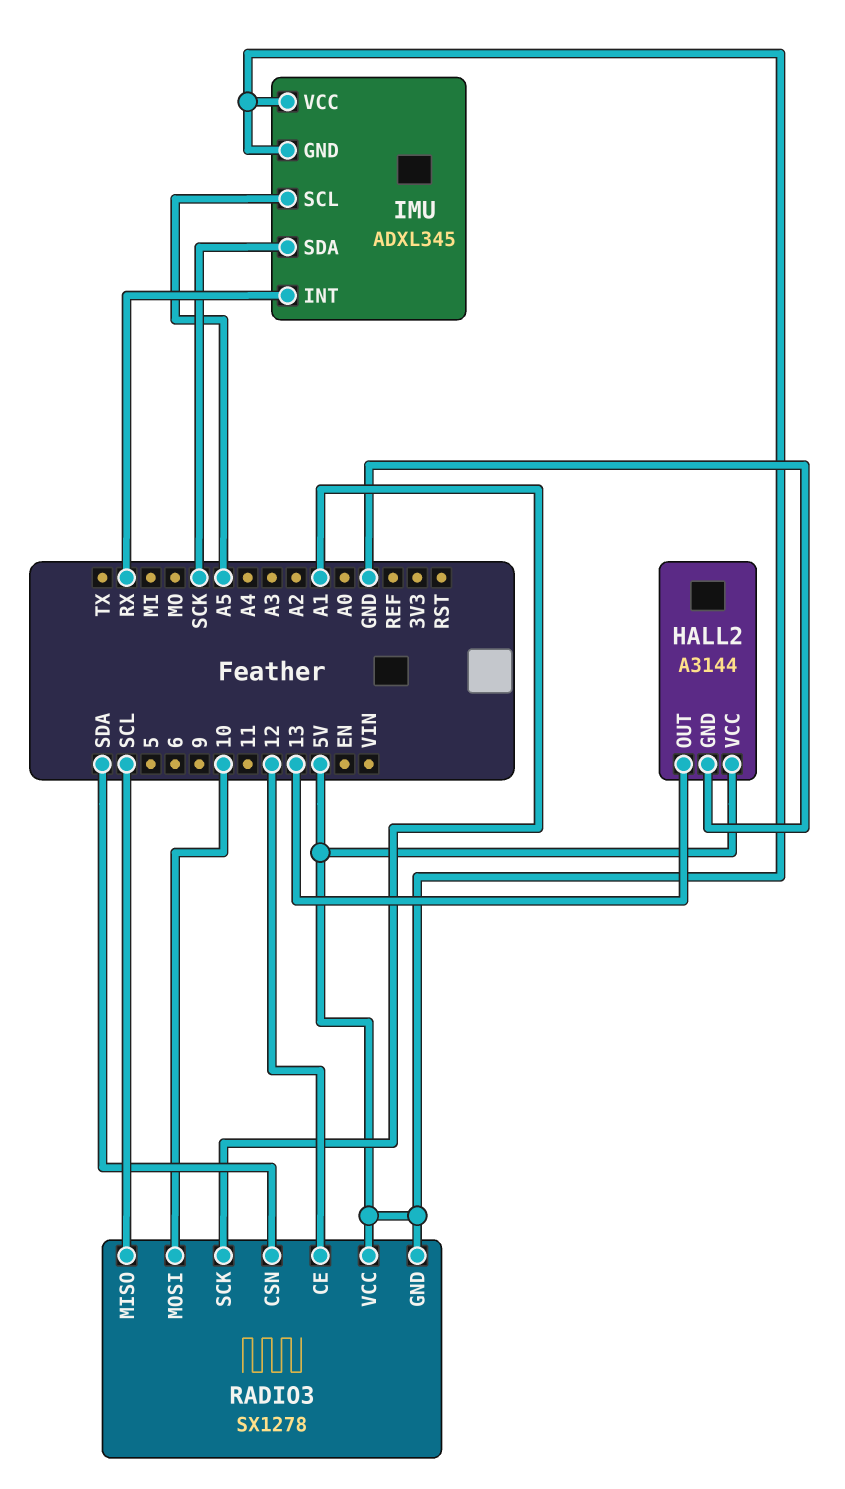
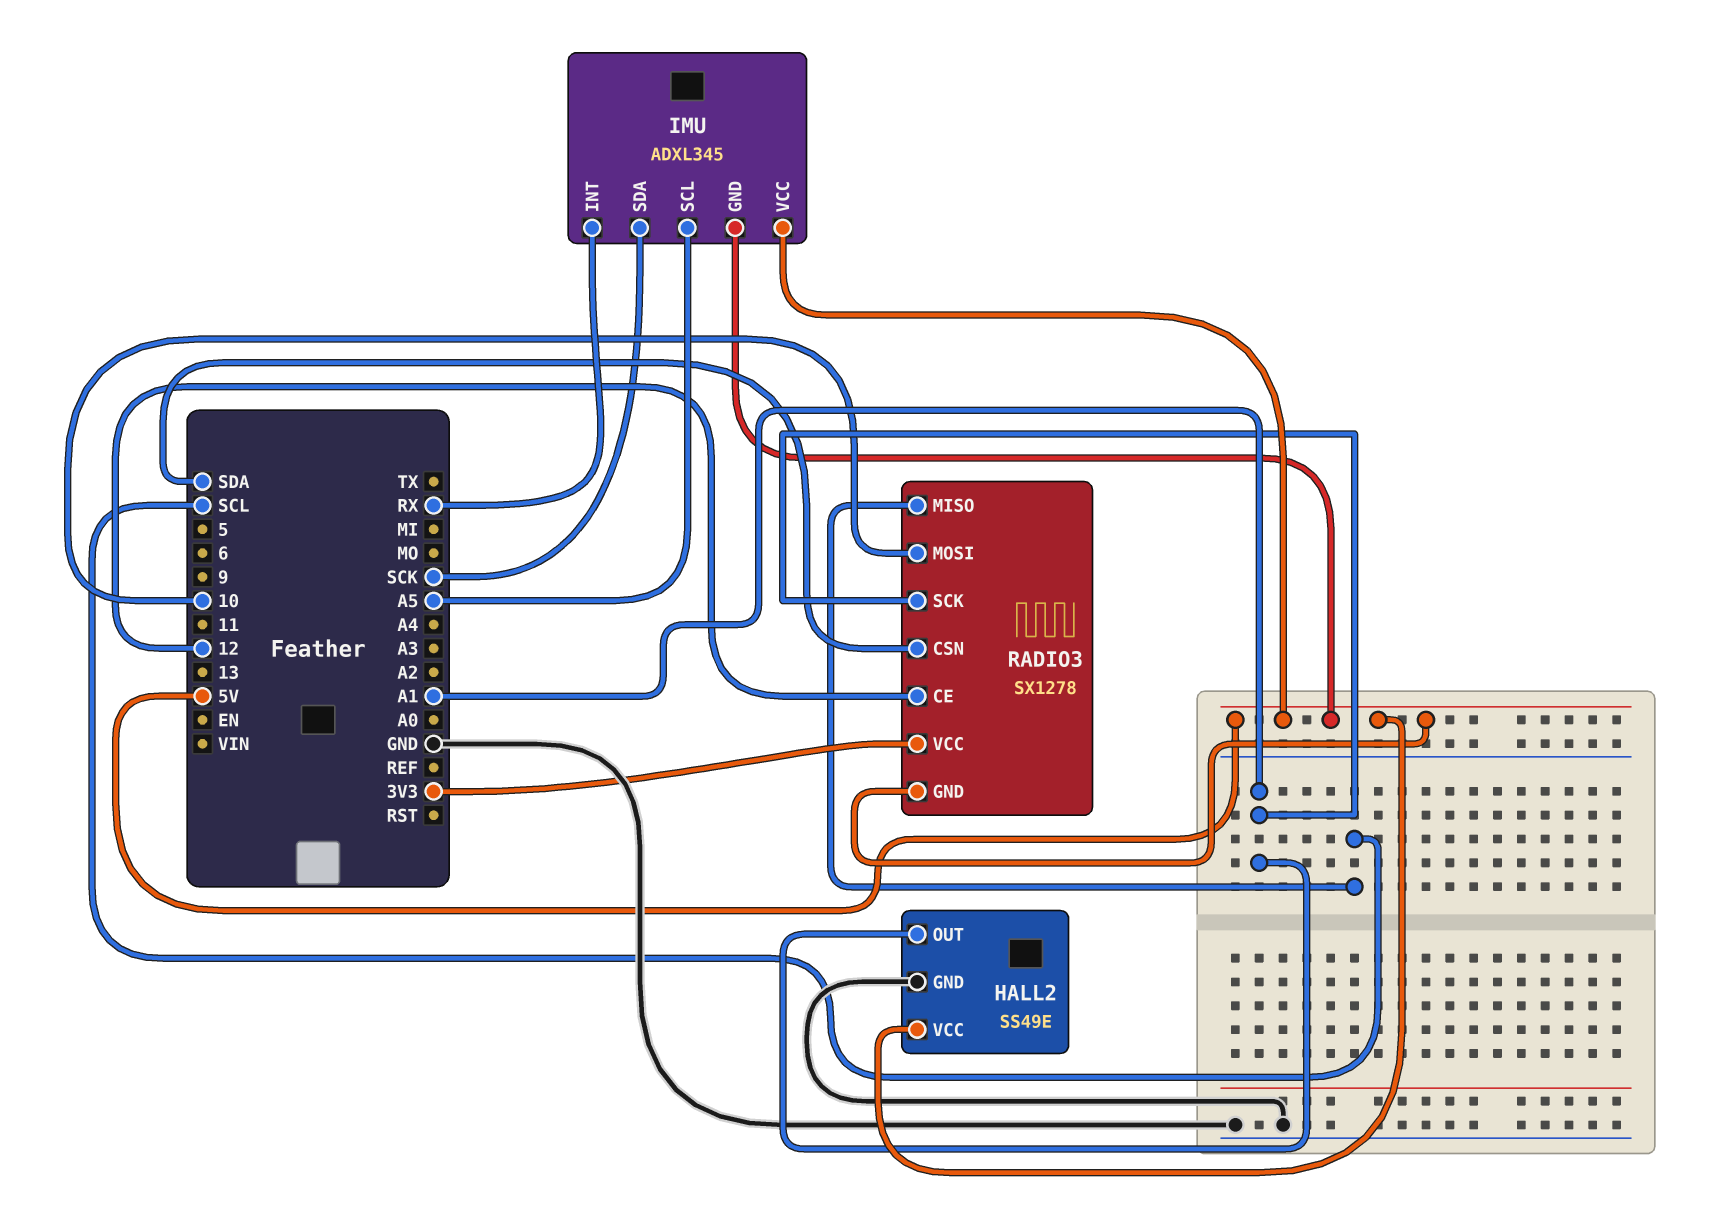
HALL2: A3144 -> SS49E
HALL2 pin OUT: 13 -> A1
RADIO3 pin VCC: 5V -> 3V3

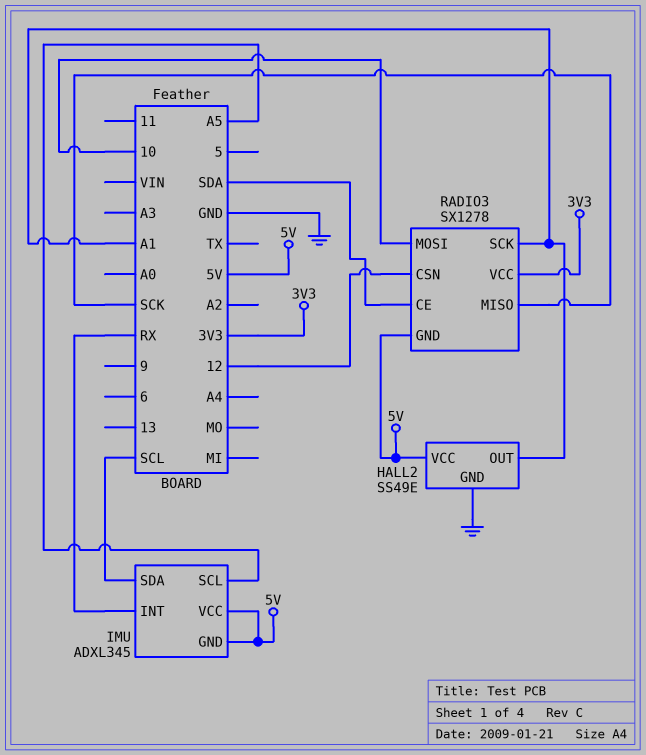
IMU pin SDA: SCK -> SCL
RADIO3 pin CE: 12 -> SDA
RADIO3 pin CSN: SDA -> 12
RADIO3 pin MISO: SCL -> SCK

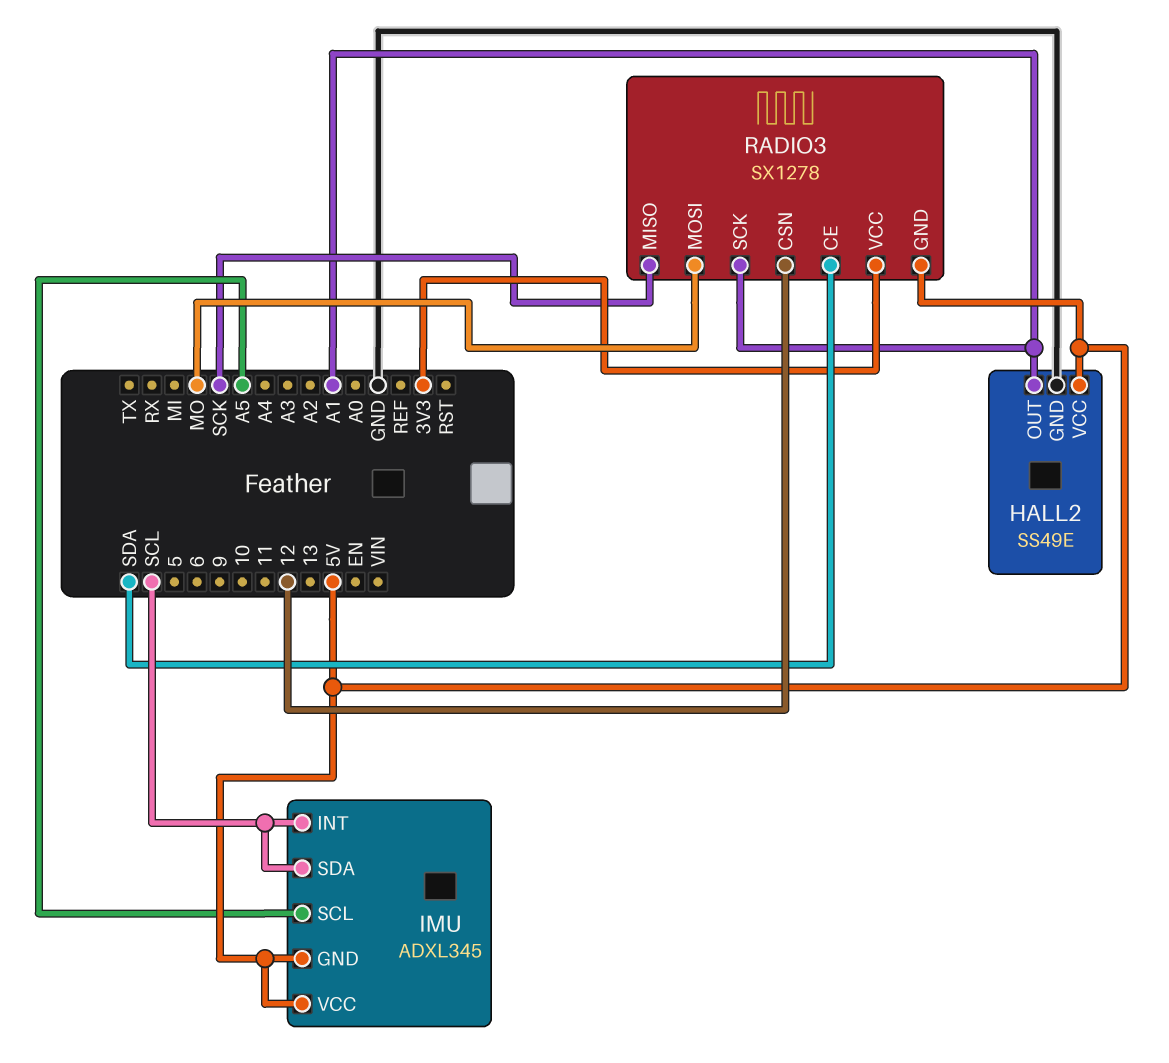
IMU pin INT: RX -> SCL
RADIO3 pin MOSI: 10 -> MO

